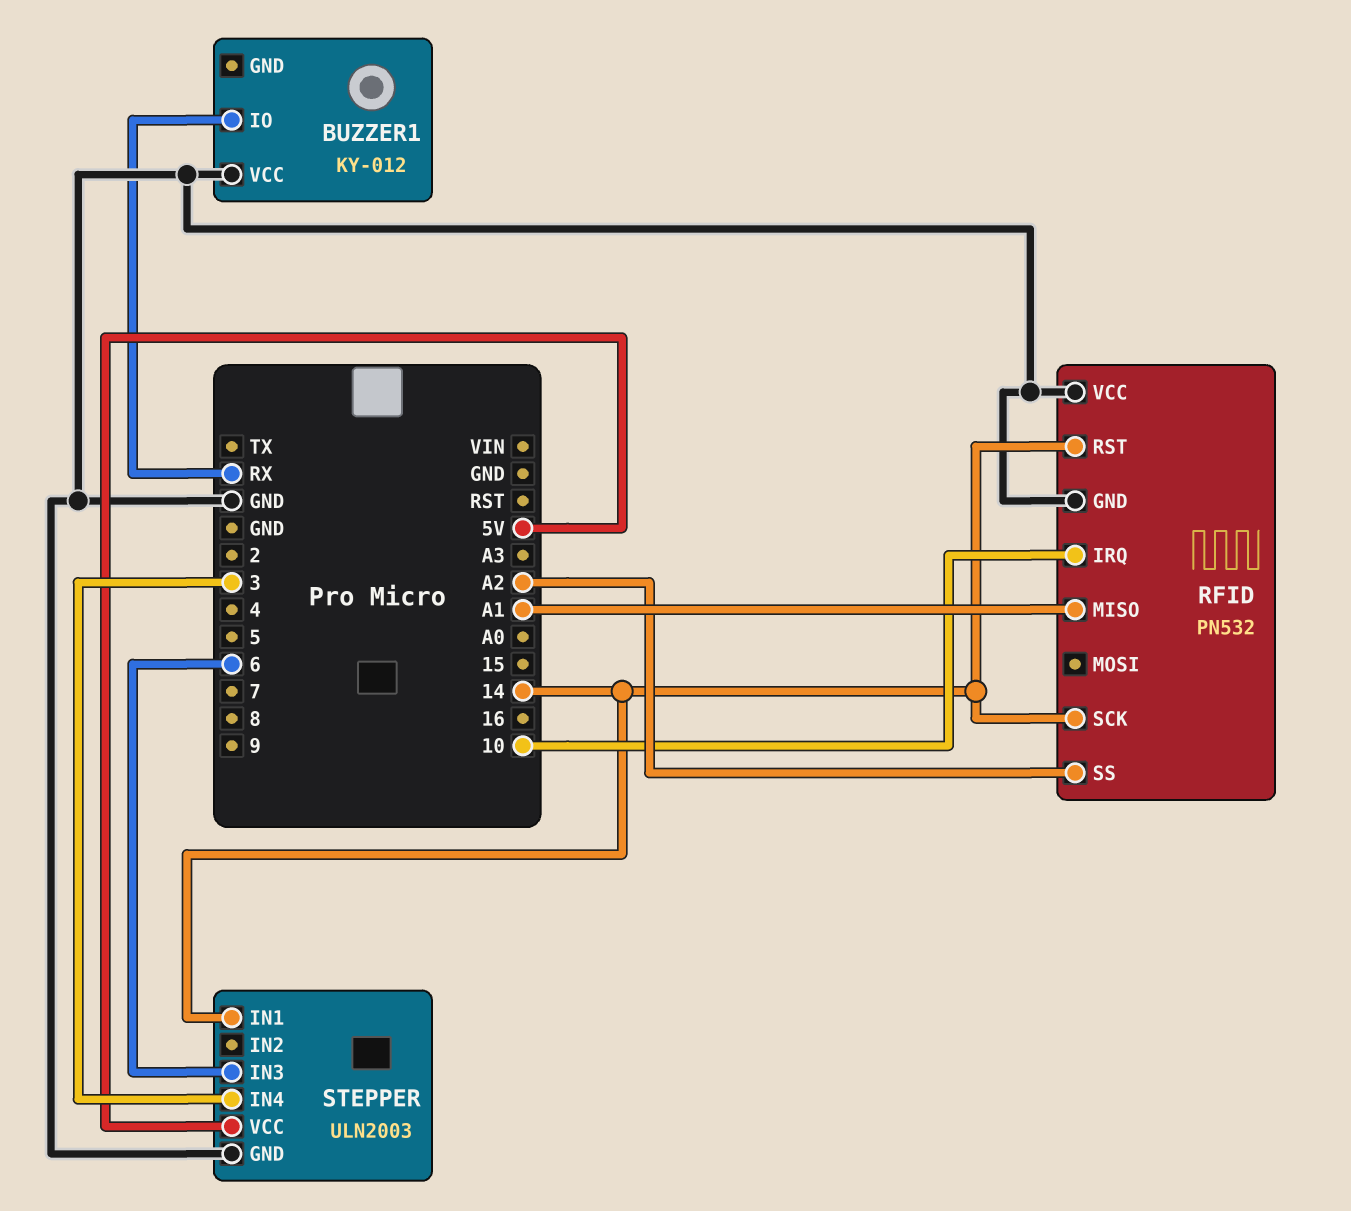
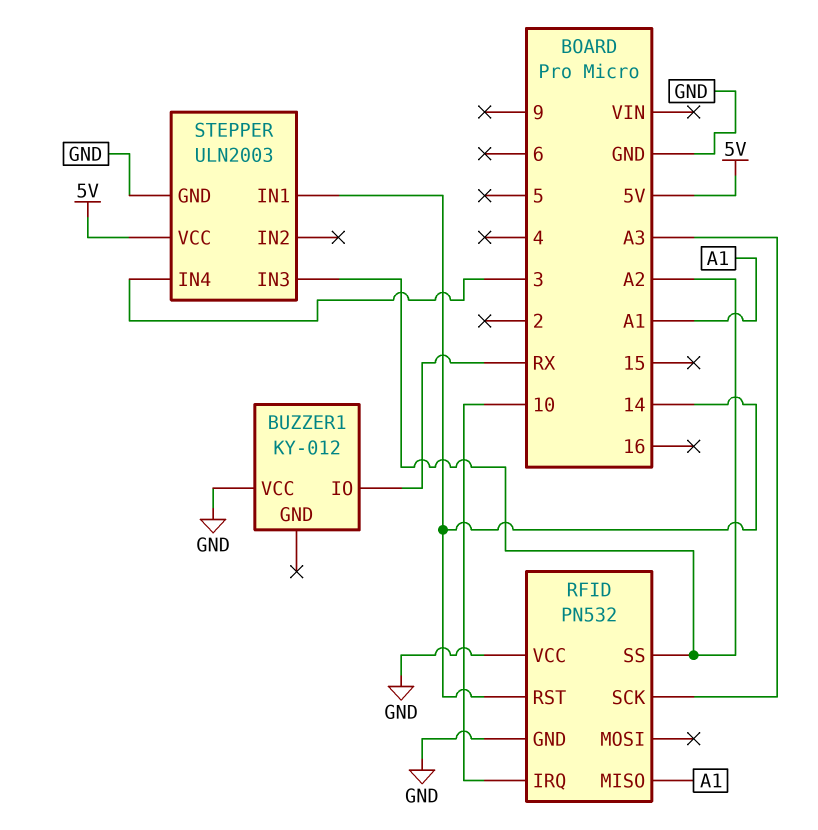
RFID pin SCK: 14 -> A3
STEPPER pin IN3: 6 -> A2

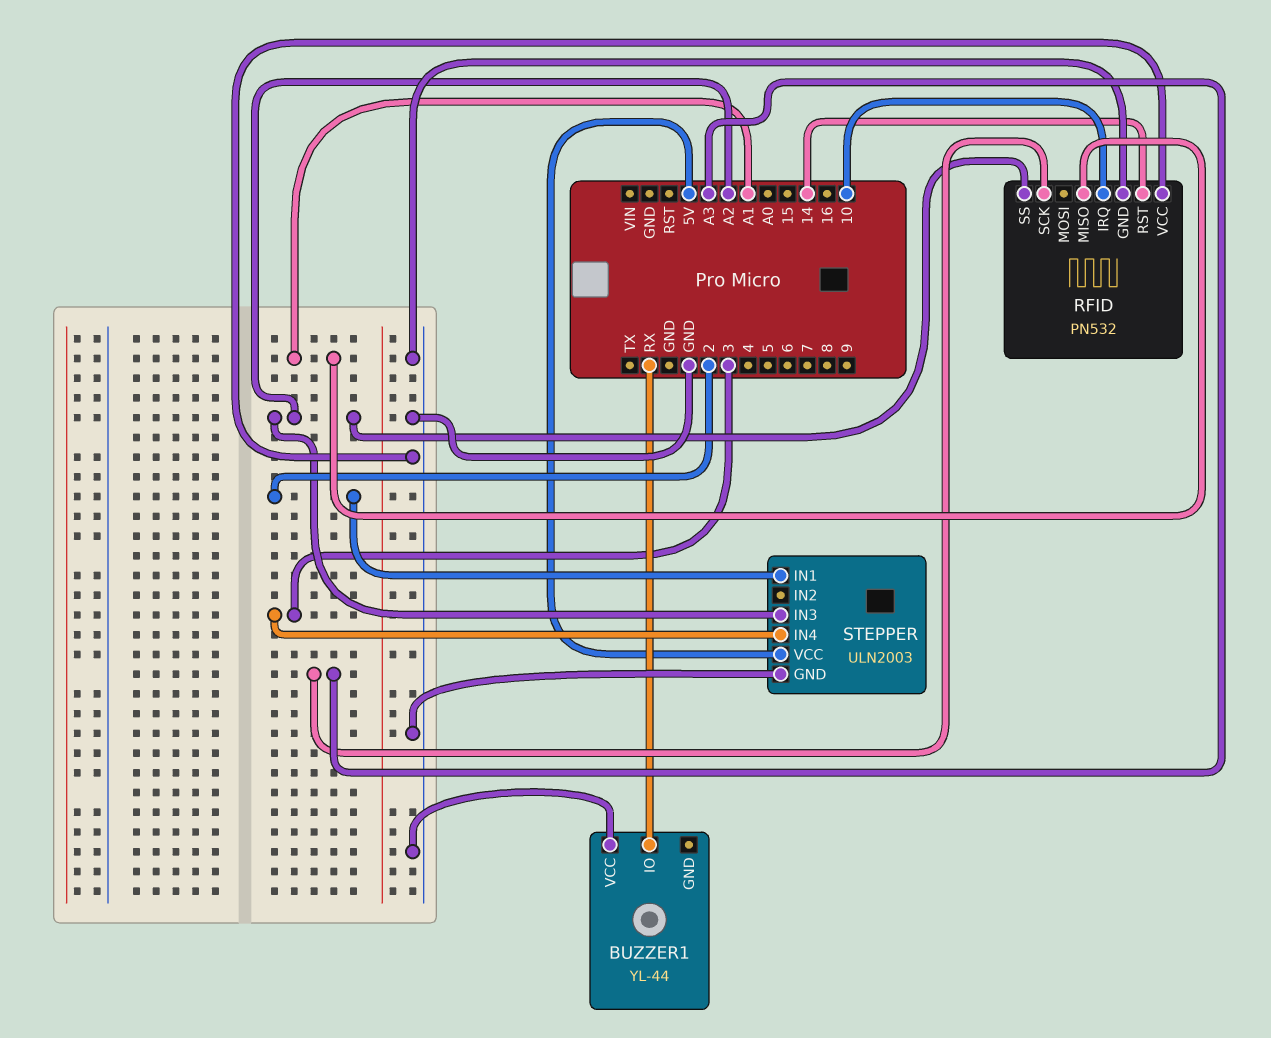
BUZZER1: KY-012 -> YL-44
STEPPER pin IN1: 14 -> 2

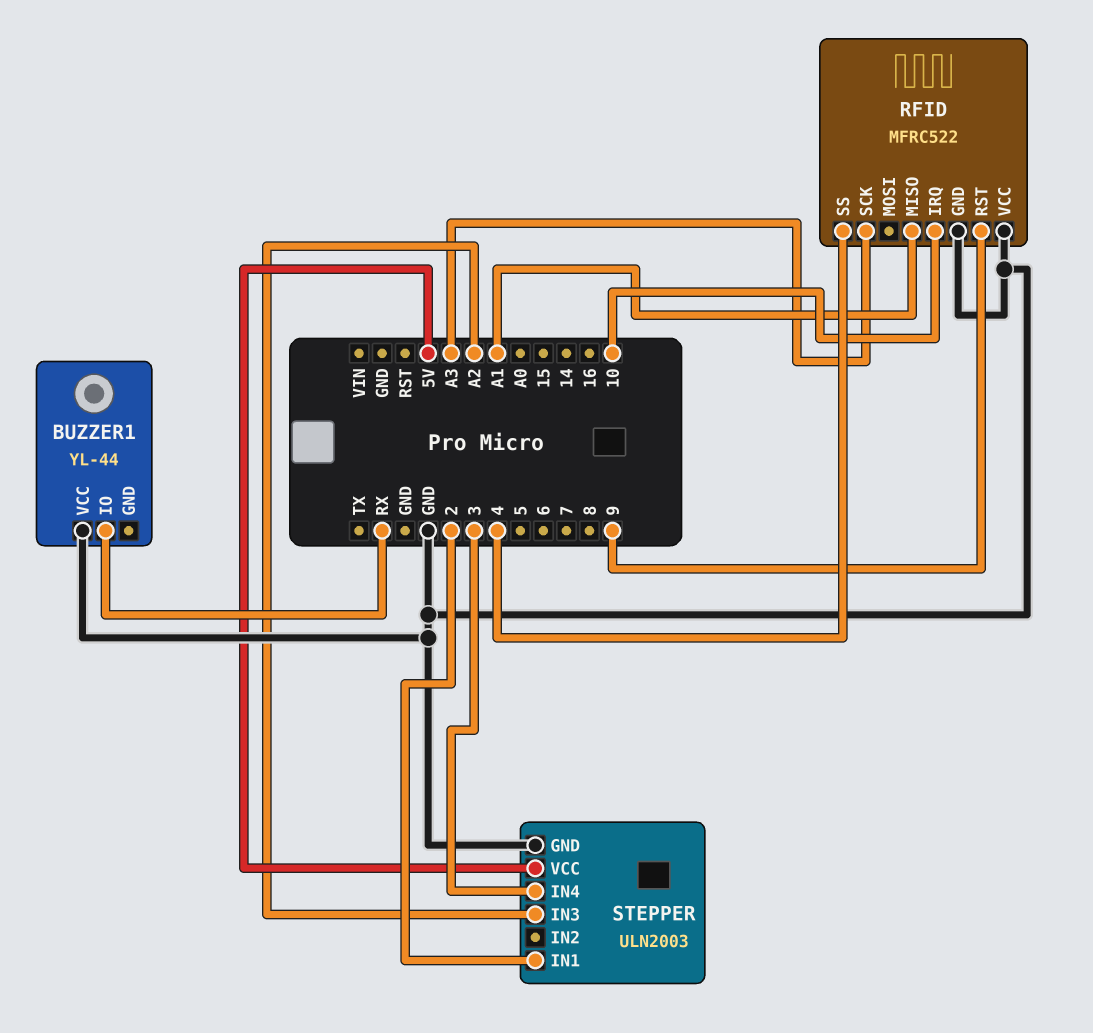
RFID: PN532 -> MFRC522
RFID pin RST: 14 -> 9
RFID pin SS: A2 -> 4

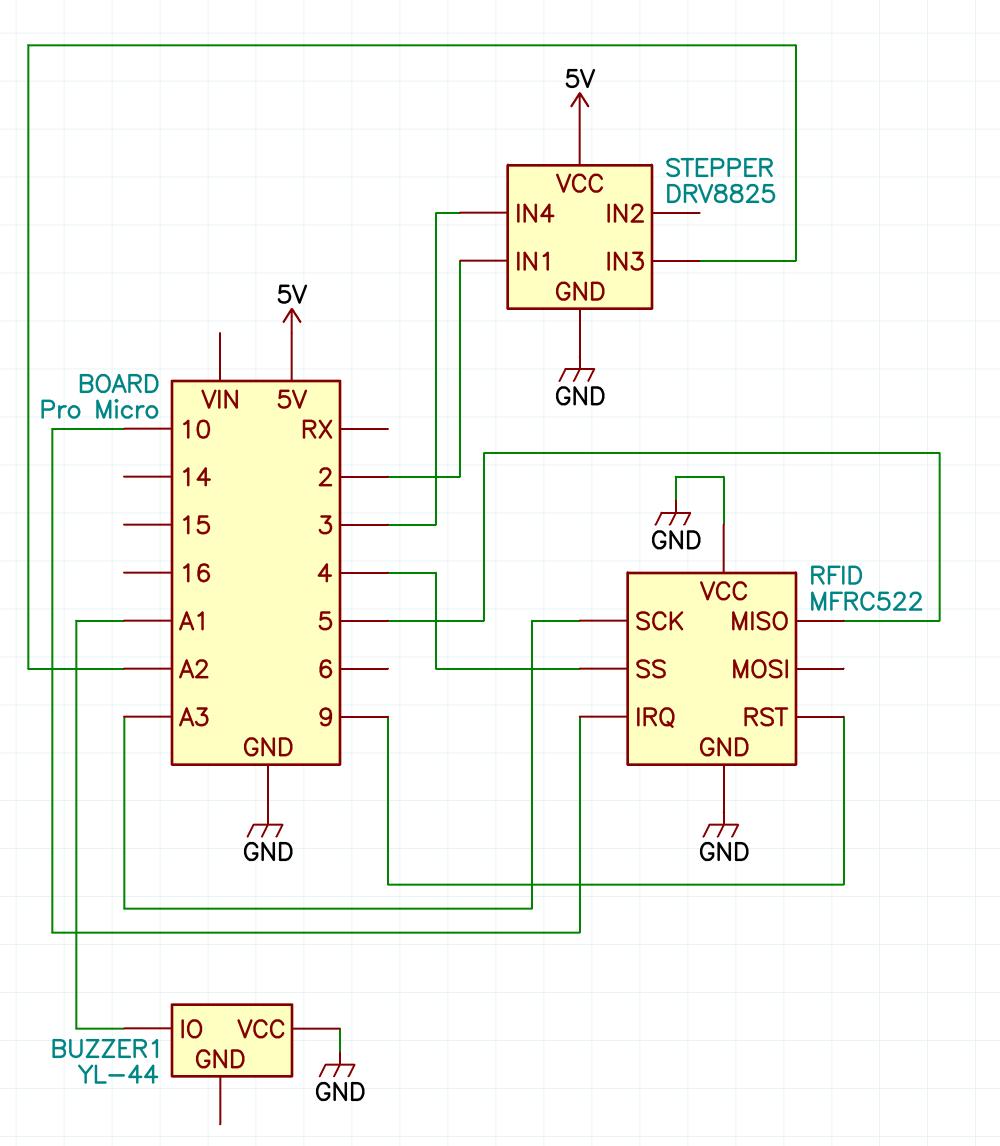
BUZZER1 pin IO: RX -> A1
RFID pin MISO: A1 -> 5
STEPPER: ULN2003 -> DRV8825

